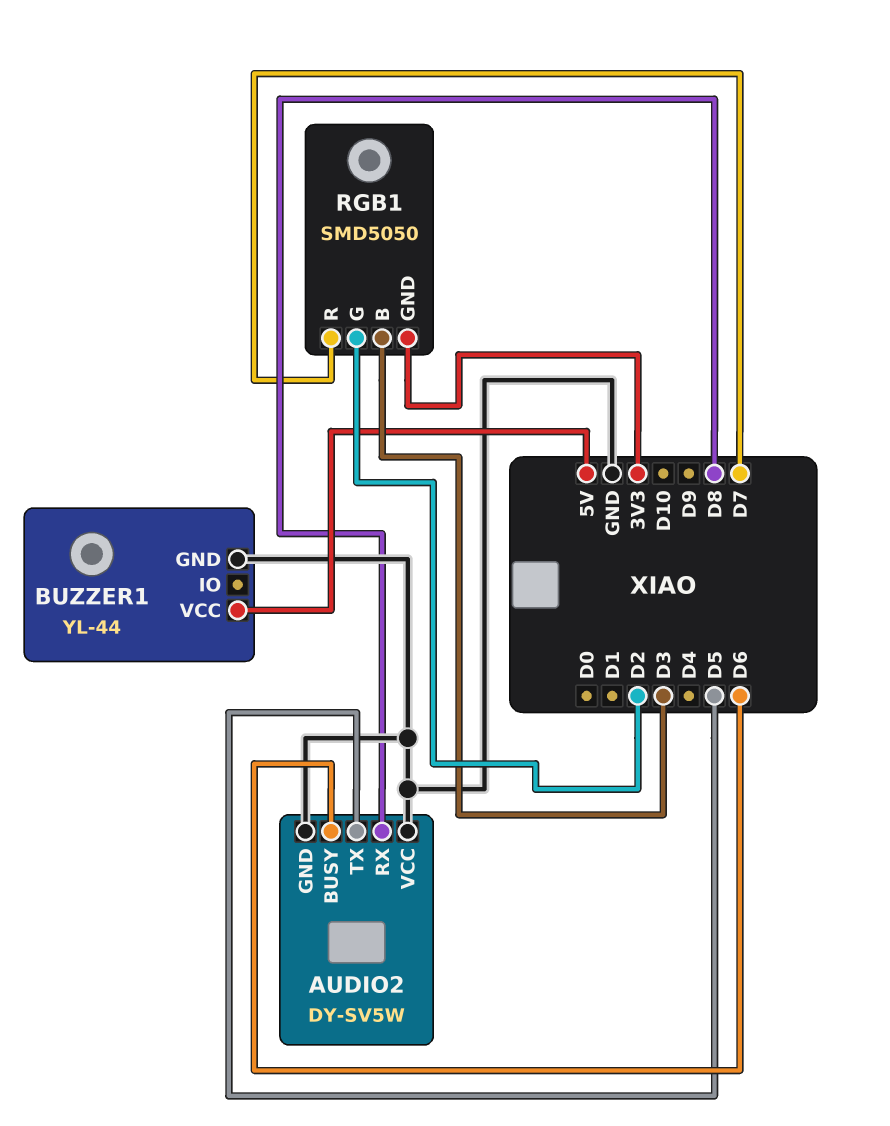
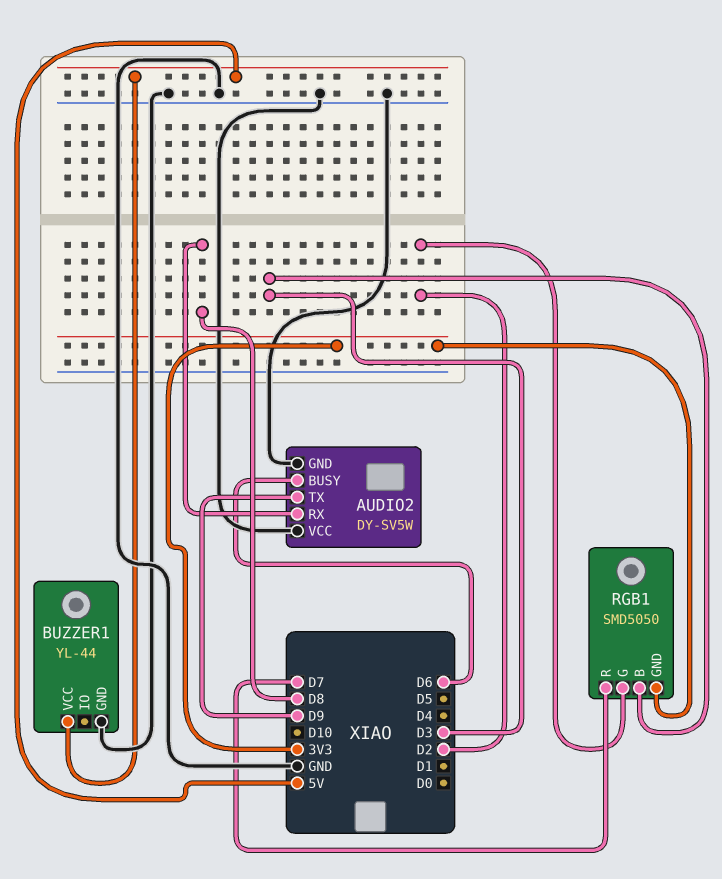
AUDIO2 pin TX: D5 -> D9

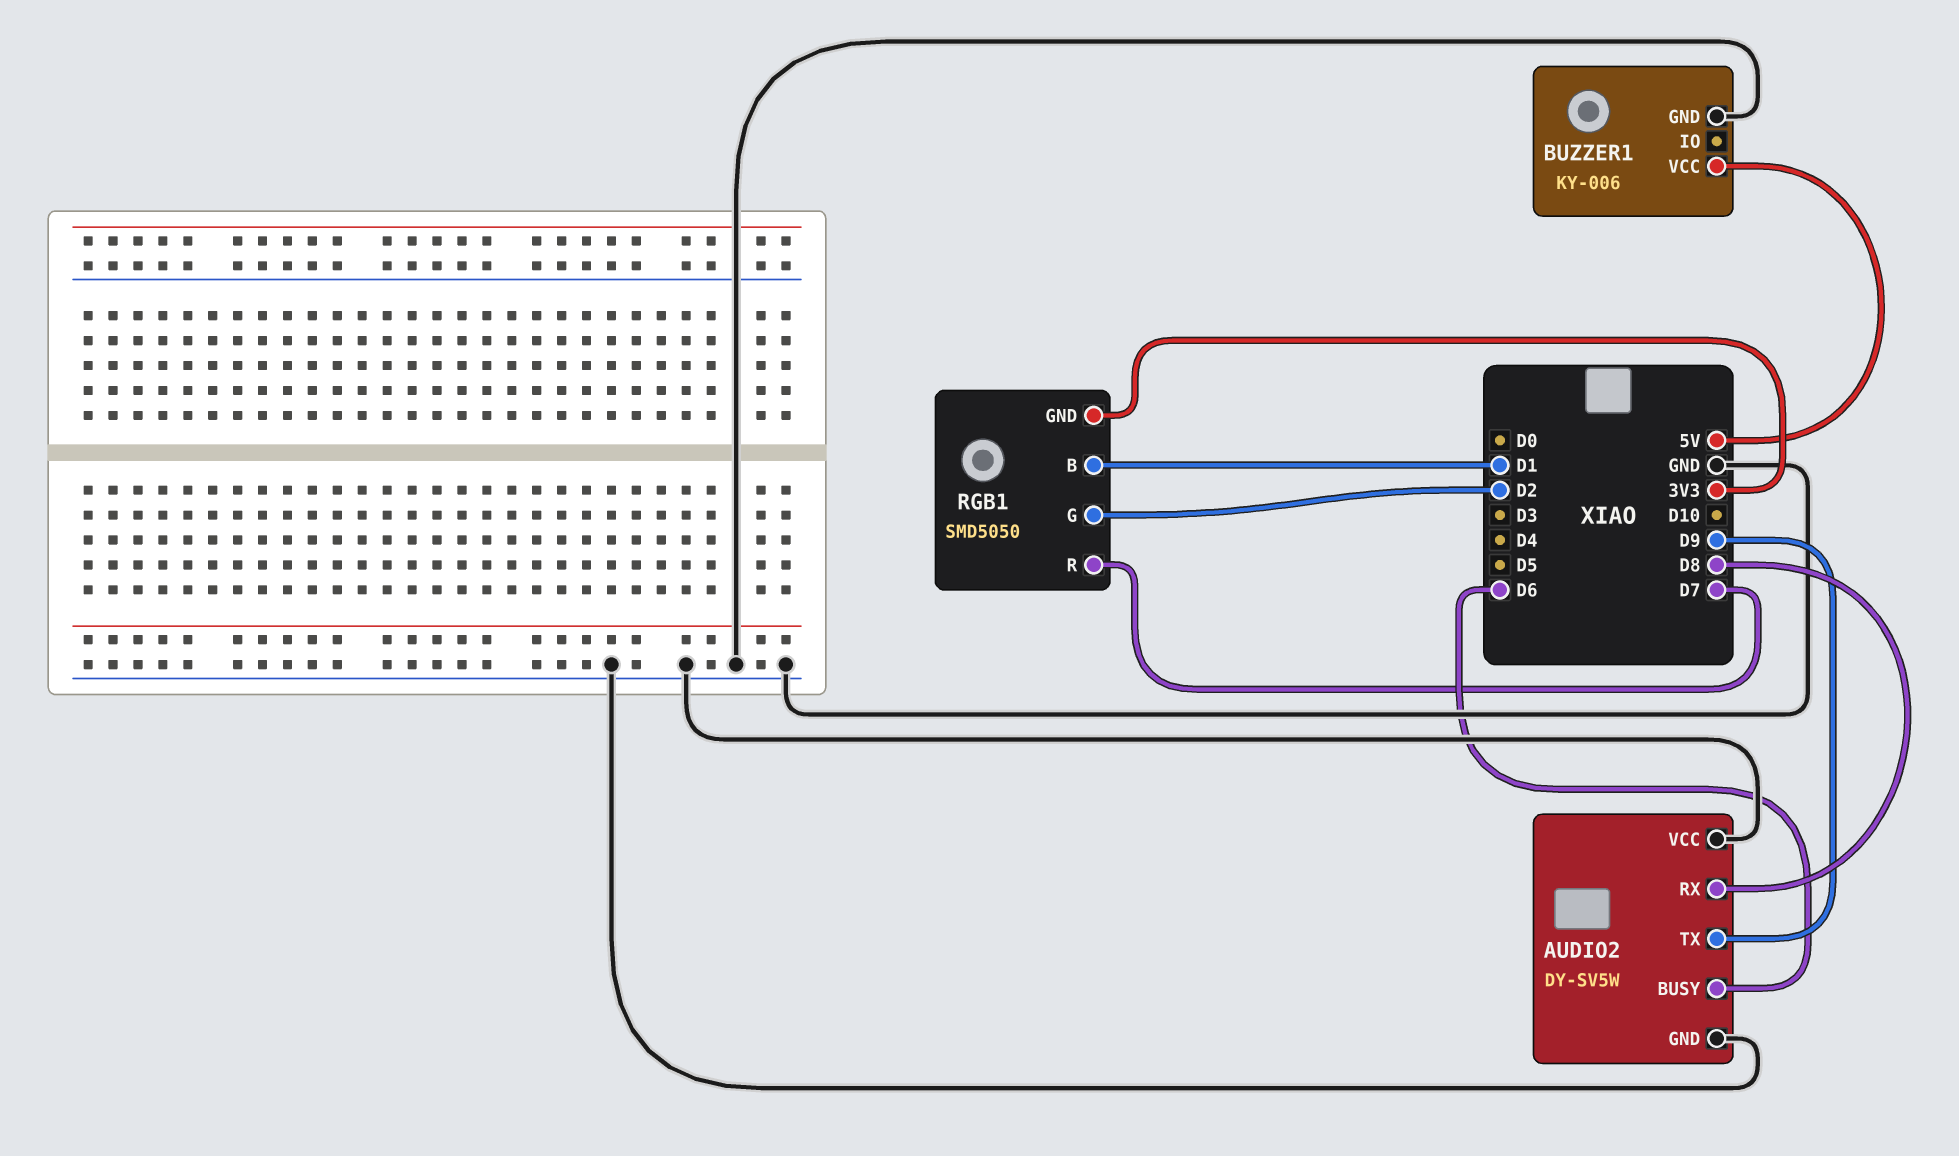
BUZZER1: YL-44 -> KY-006
RGB1 pin B: D3 -> D1

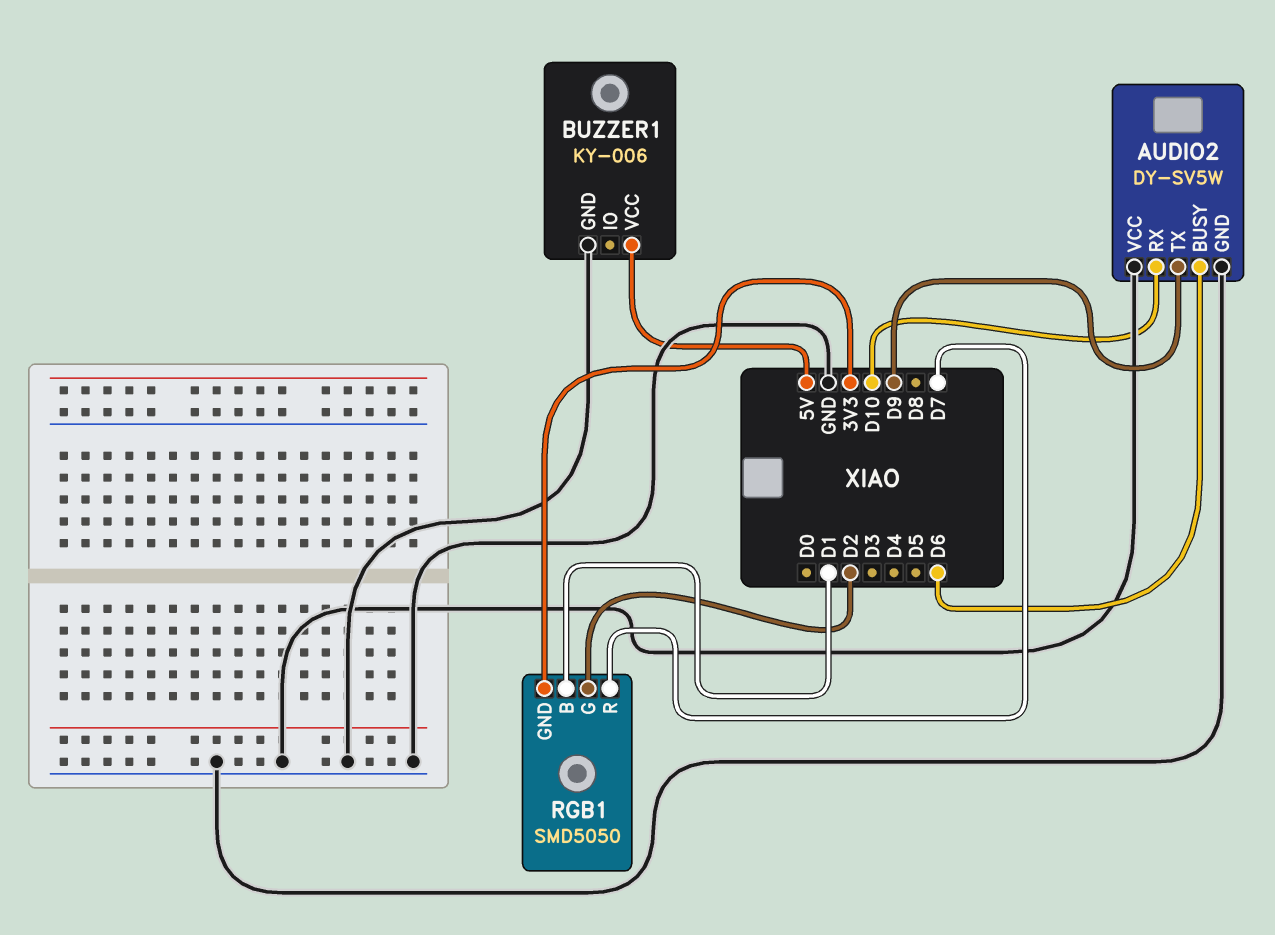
AUDIO2 pin RX: D8 -> D10

